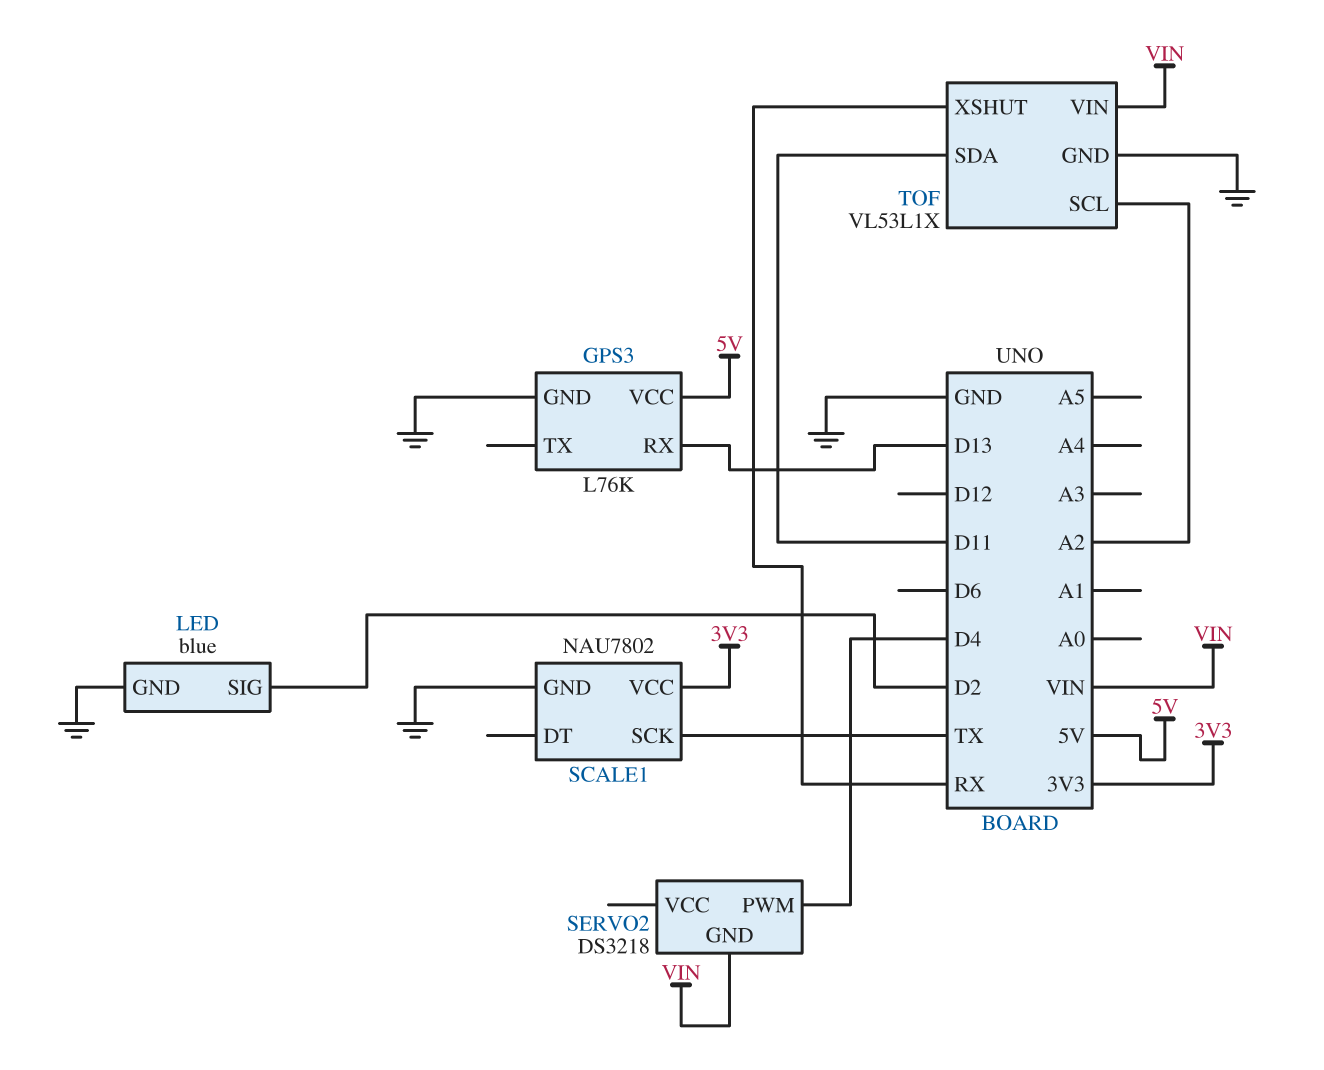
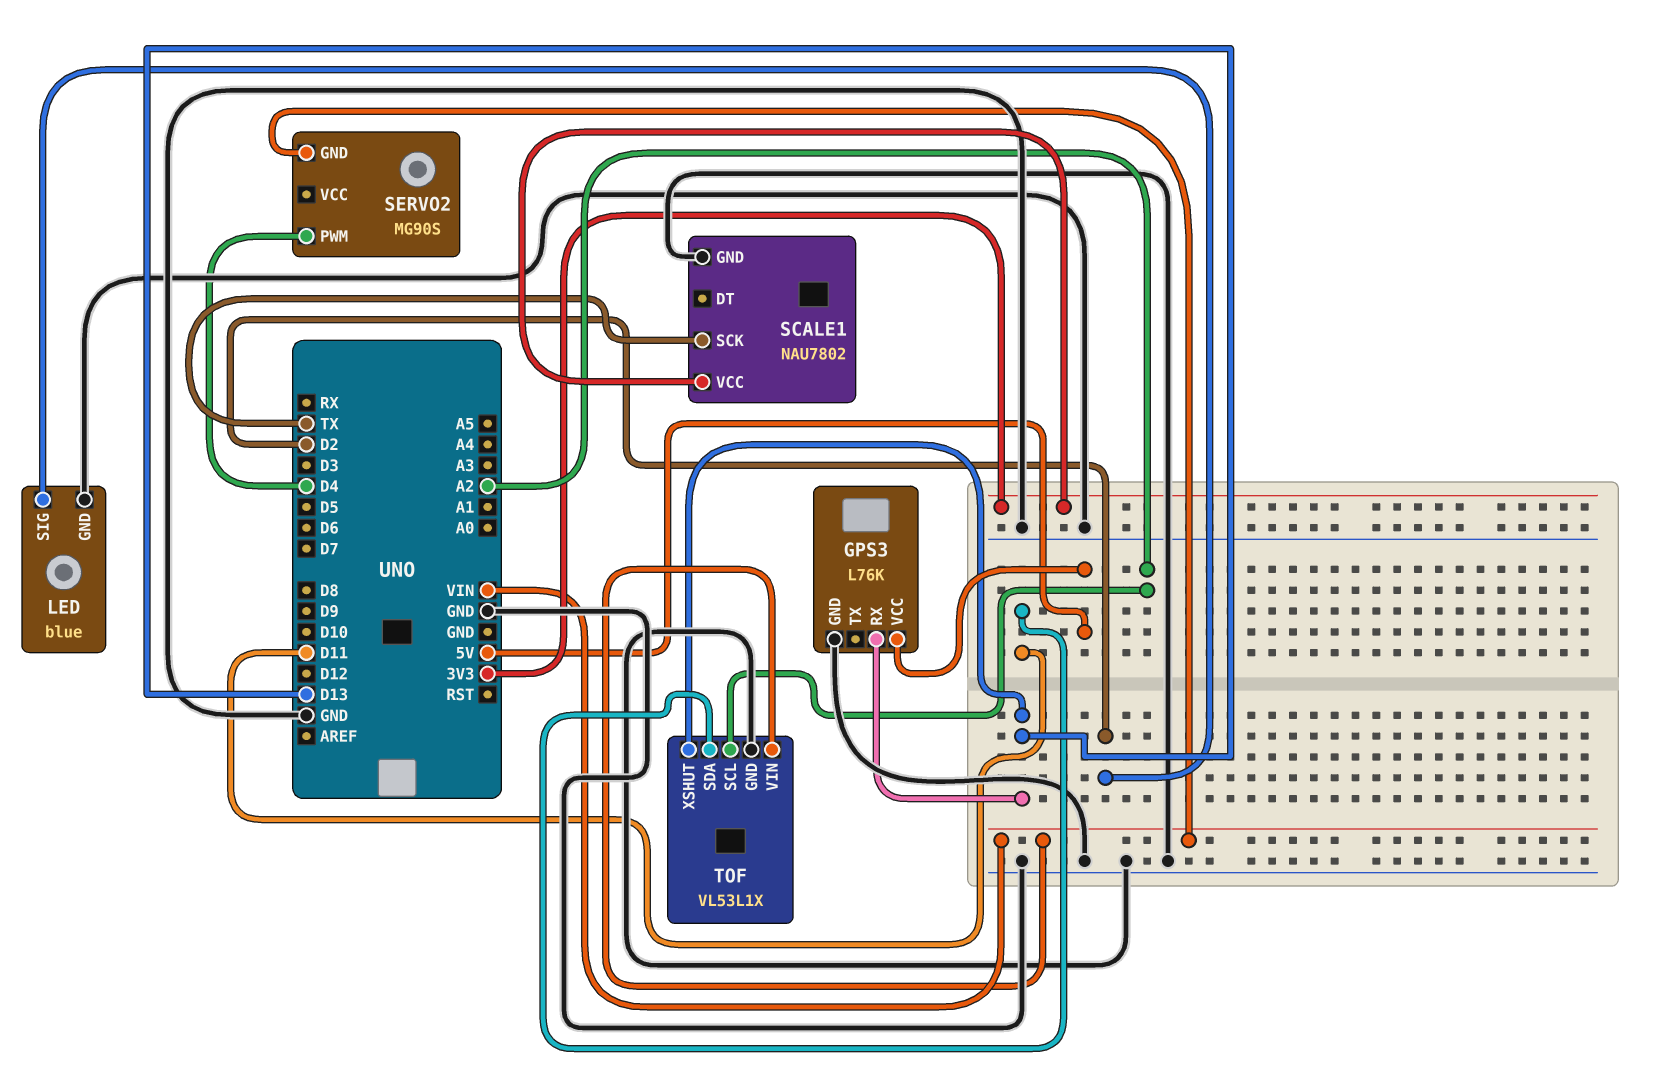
SERVO2: DS3218 -> MG90S
TOF pin XSHUT: RX -> D13

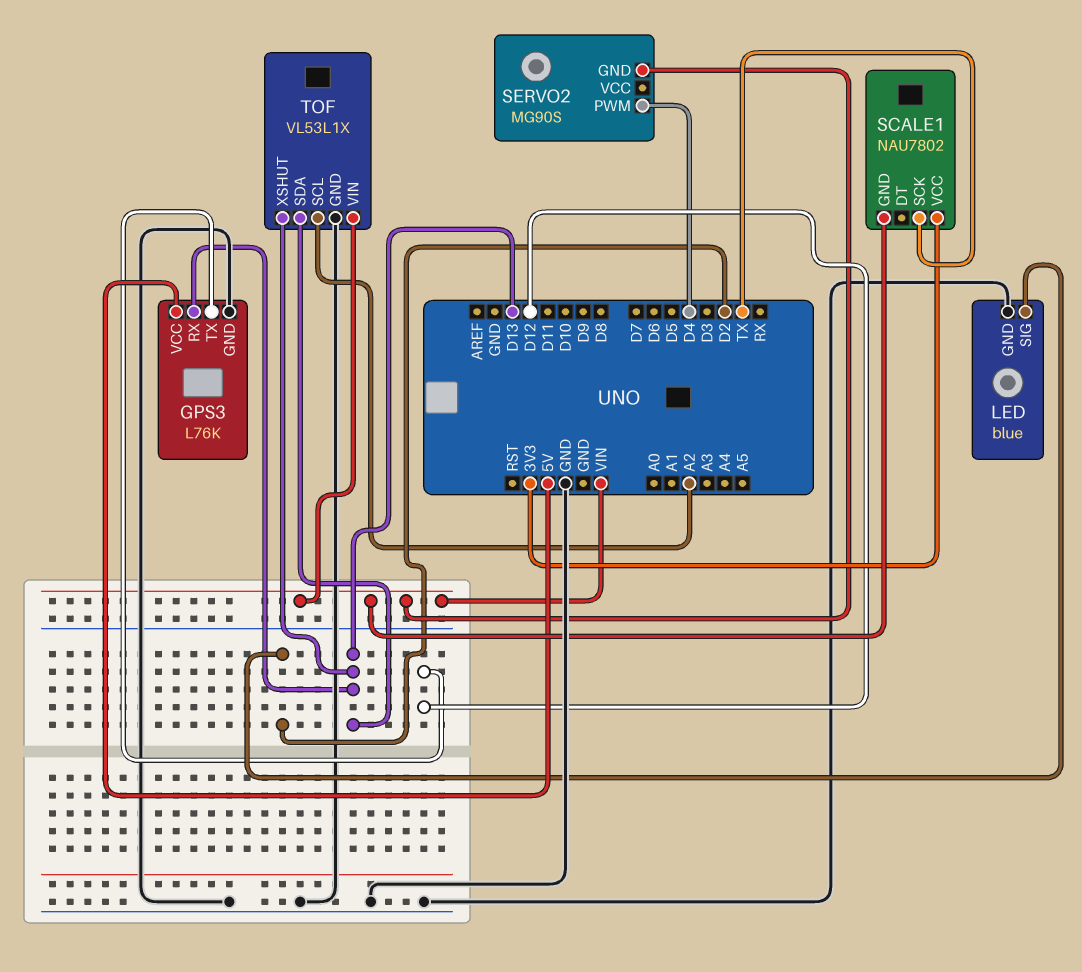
GPS3 pin TX: none -> D12
SCALE1 pin GND: GND -> VIN
TOF pin SDA: D11 -> D13

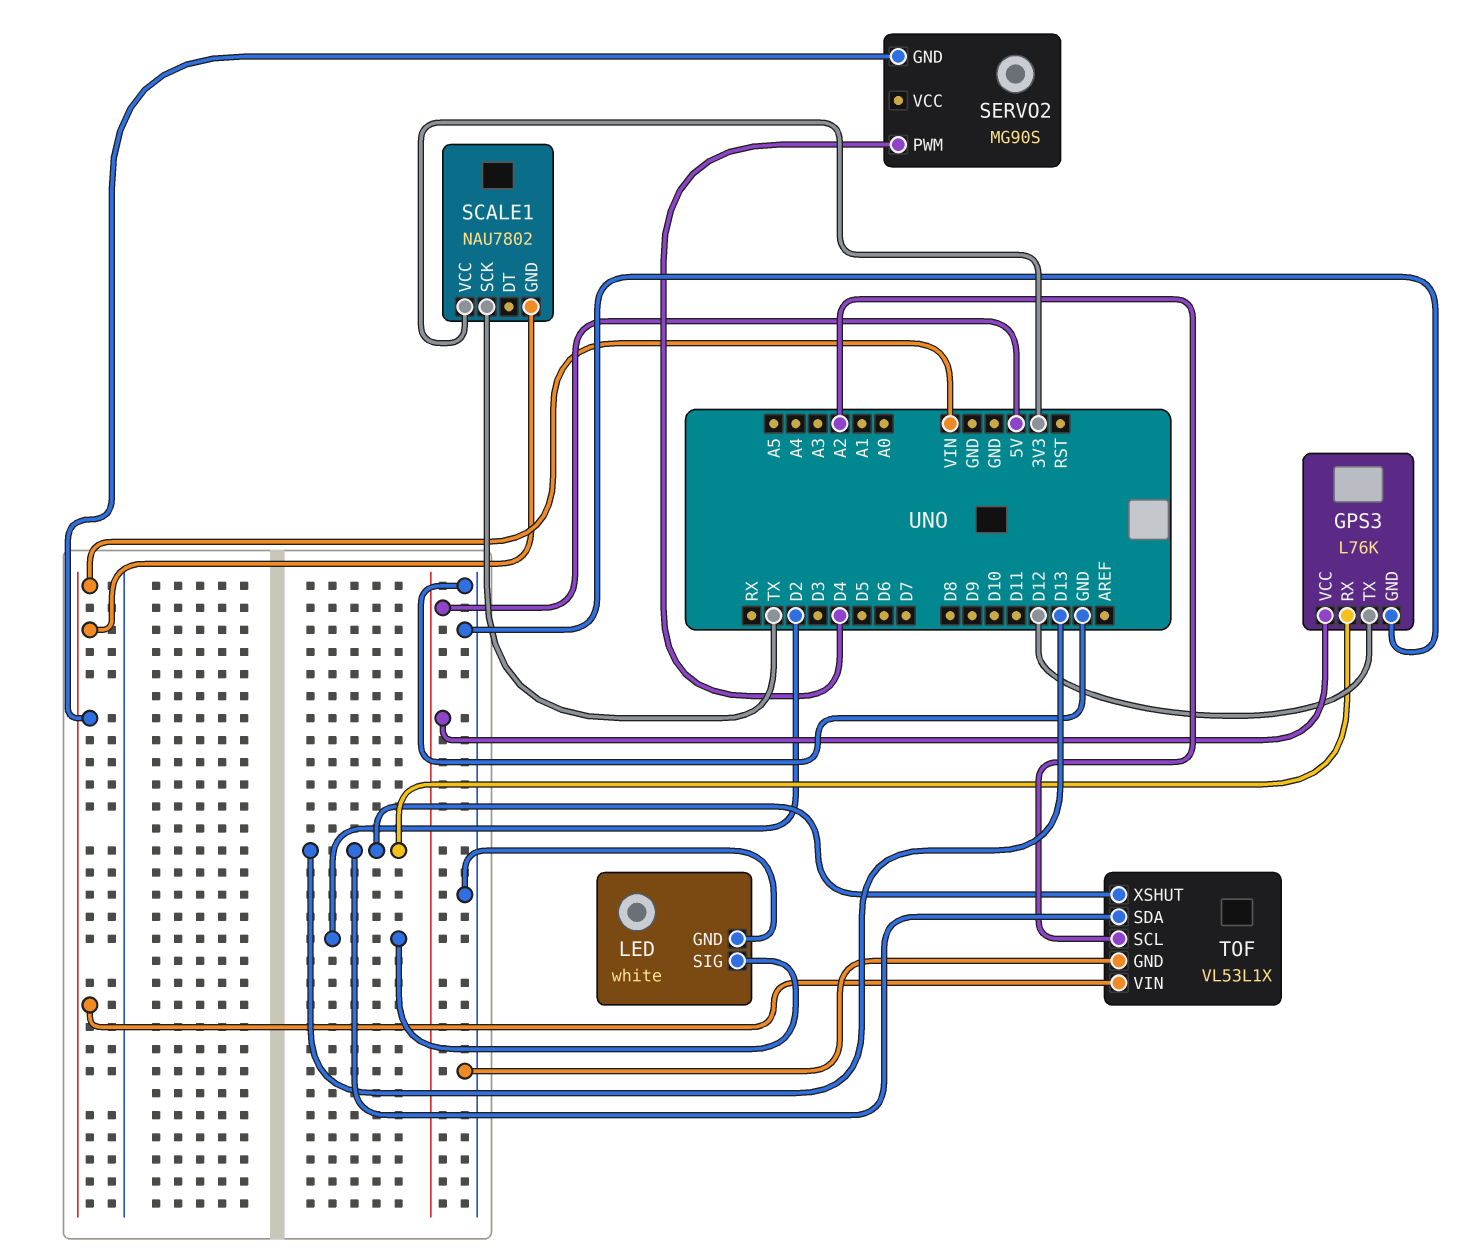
LED: blue -> white

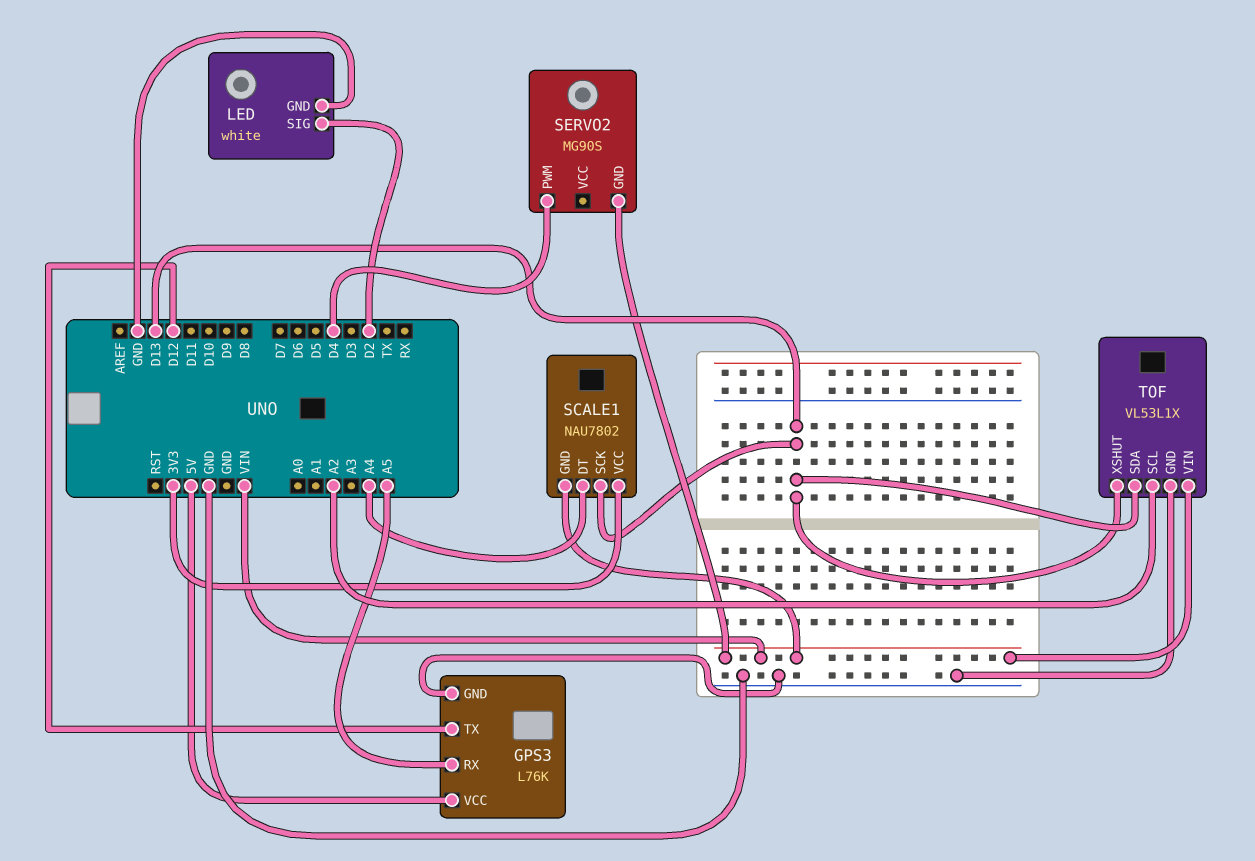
GPS3 pin RX: D13 -> A5
SCALE1 pin DT: none -> A4
SCALE1 pin SCK: TX -> D13

